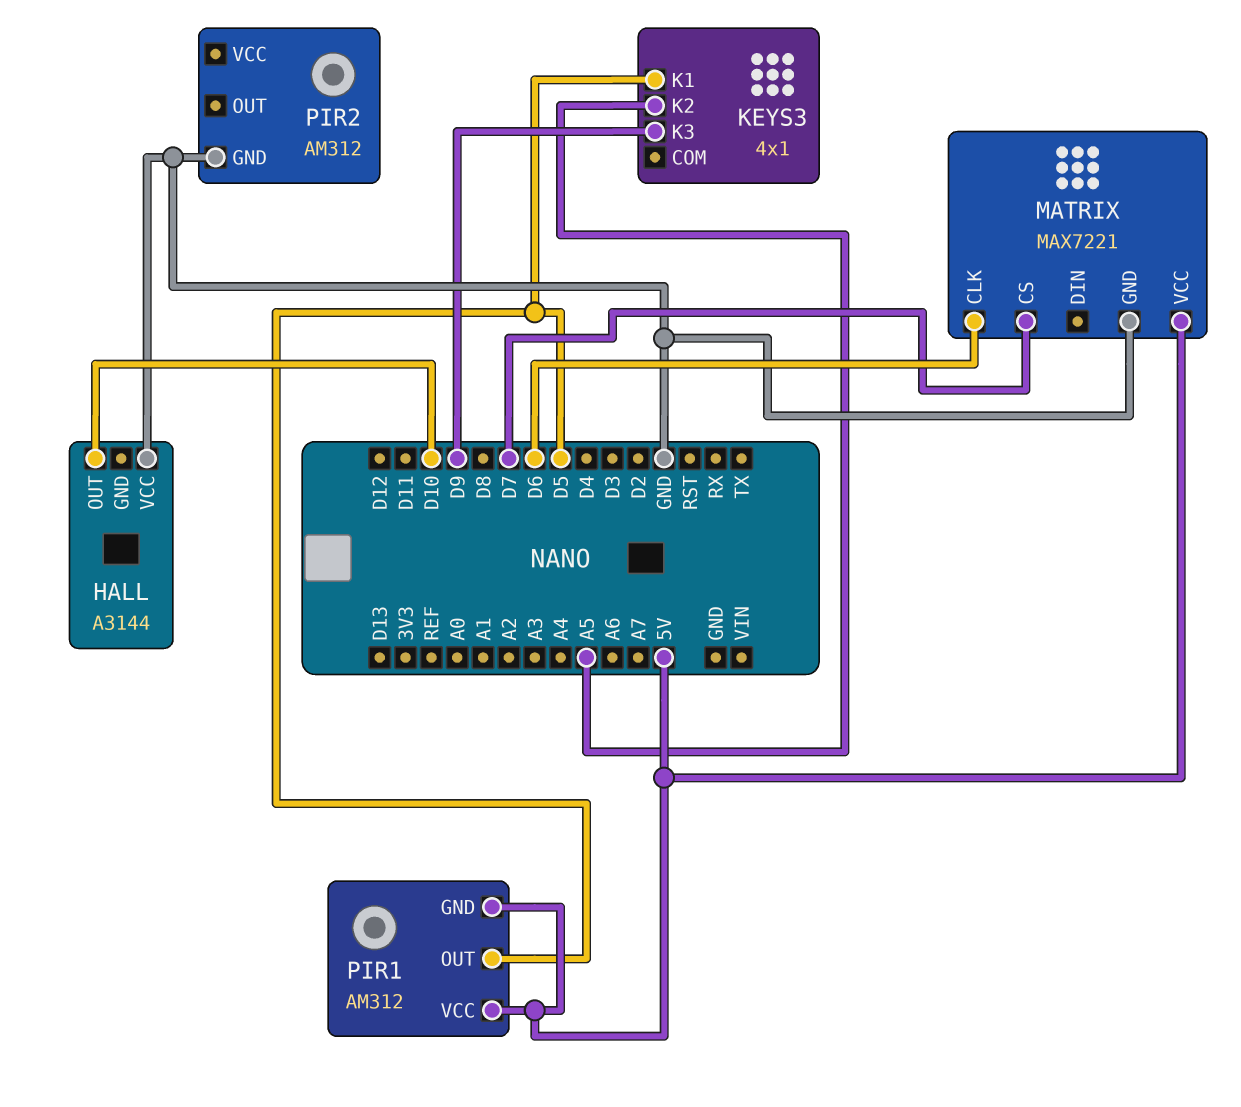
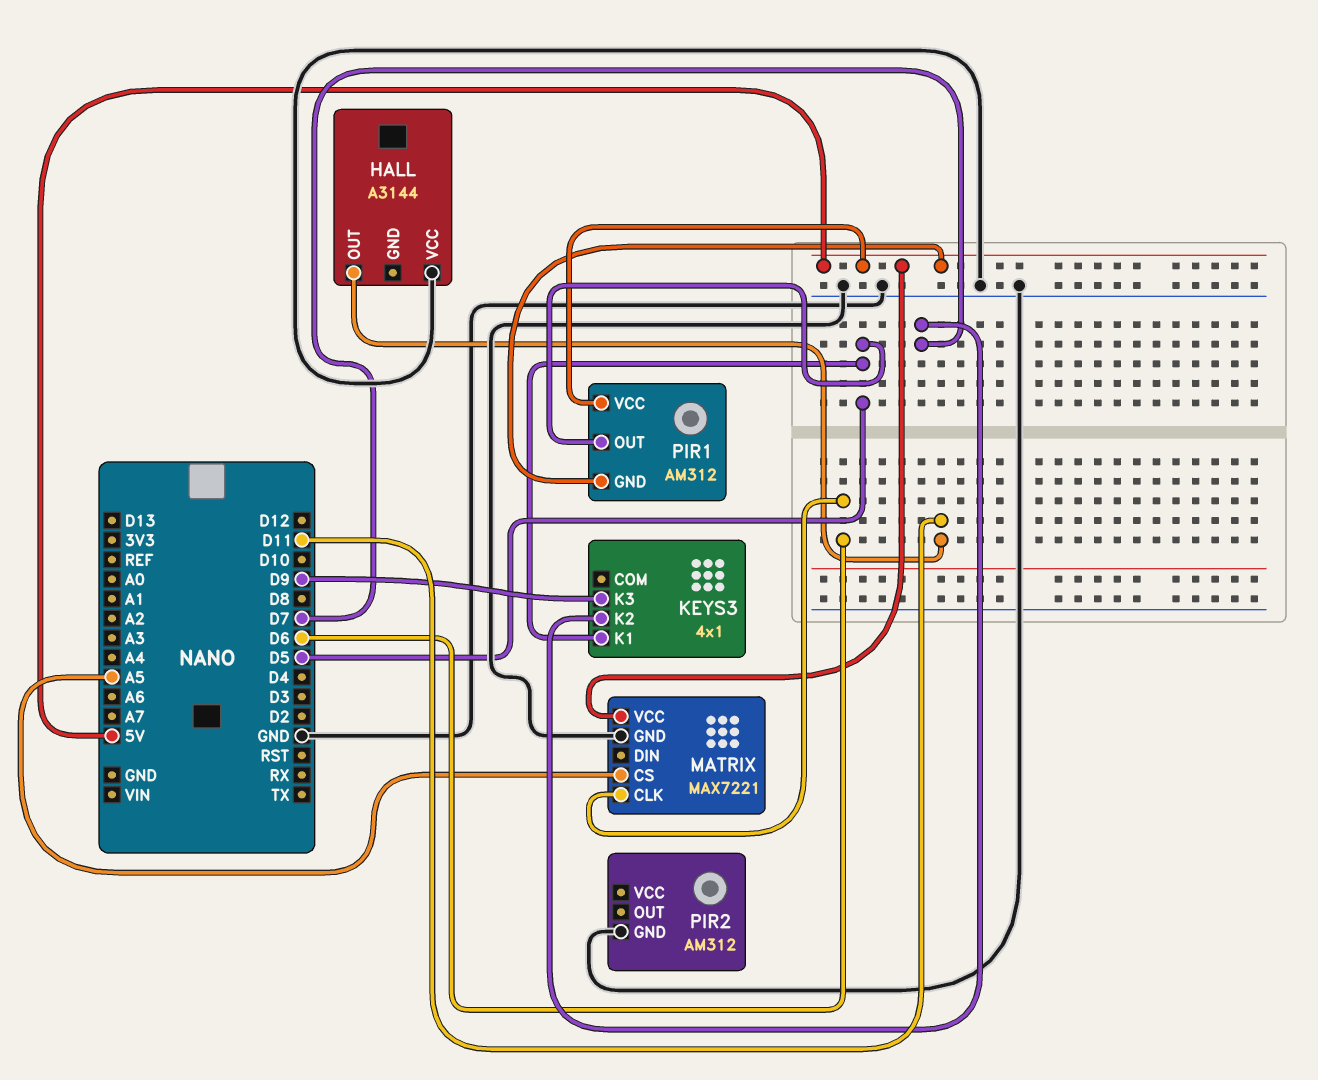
HALL pin OUT: D10 -> D11
KEYS3 pin K2: A5 -> D7
MATRIX pin CS: D7 -> A5

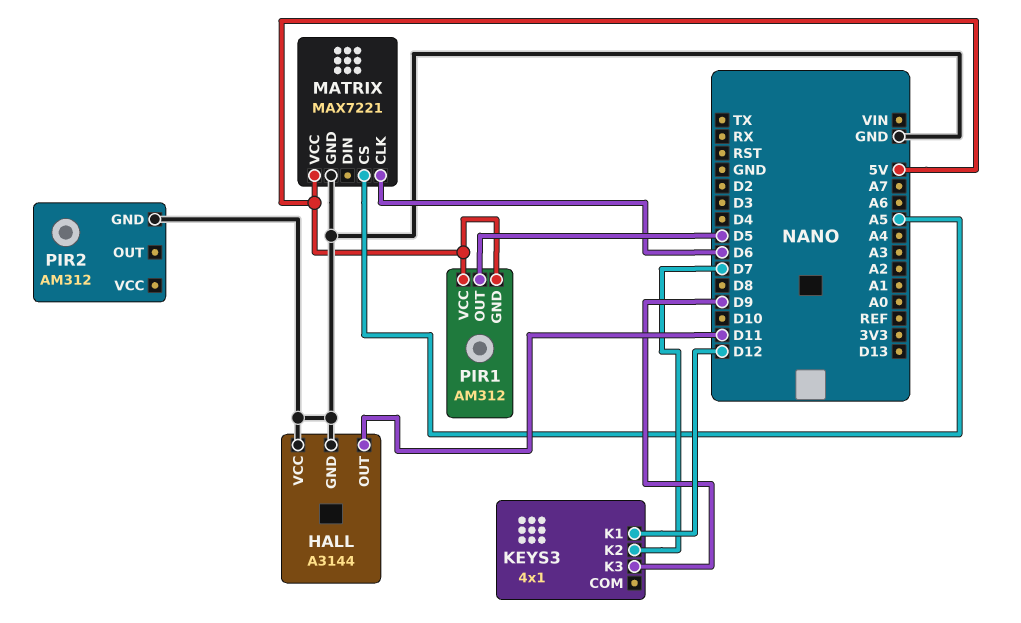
HALL pin GND: none -> GND
KEYS3 pin K1: D5 -> D12

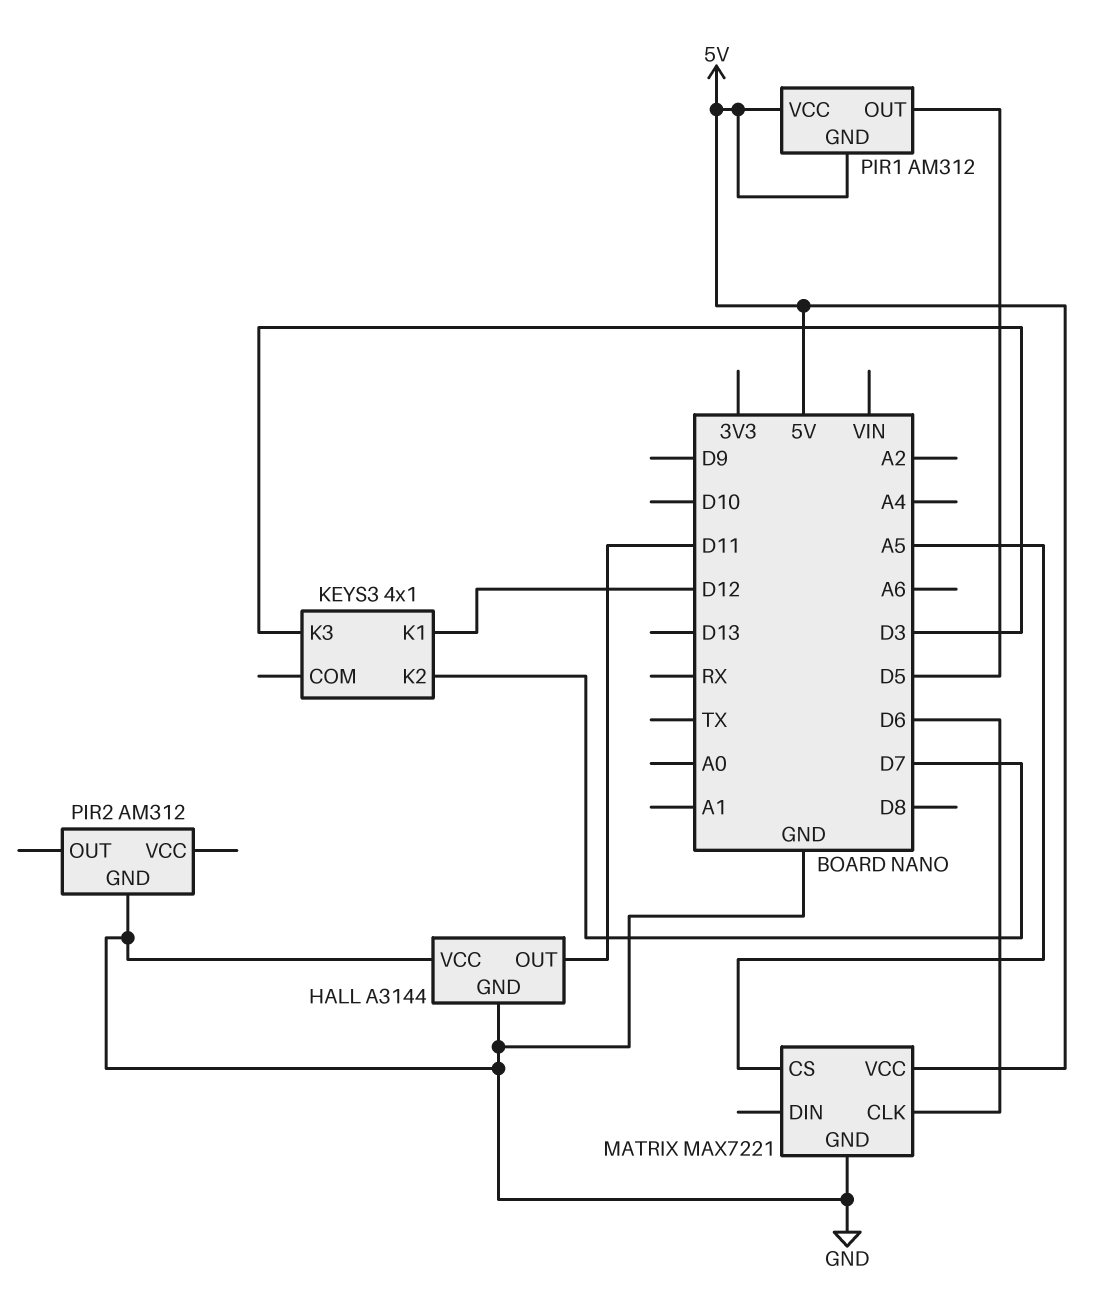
KEYS3 pin K3: D9 -> D3

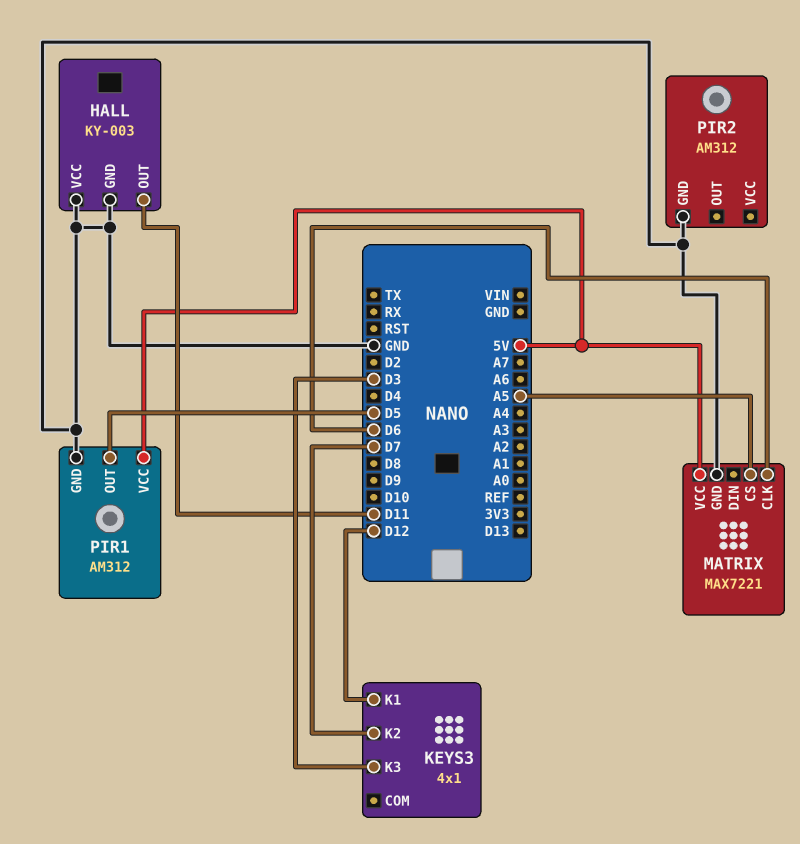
HALL: A3144 -> KY-003
PIR1 pin GND: 5V -> GND

